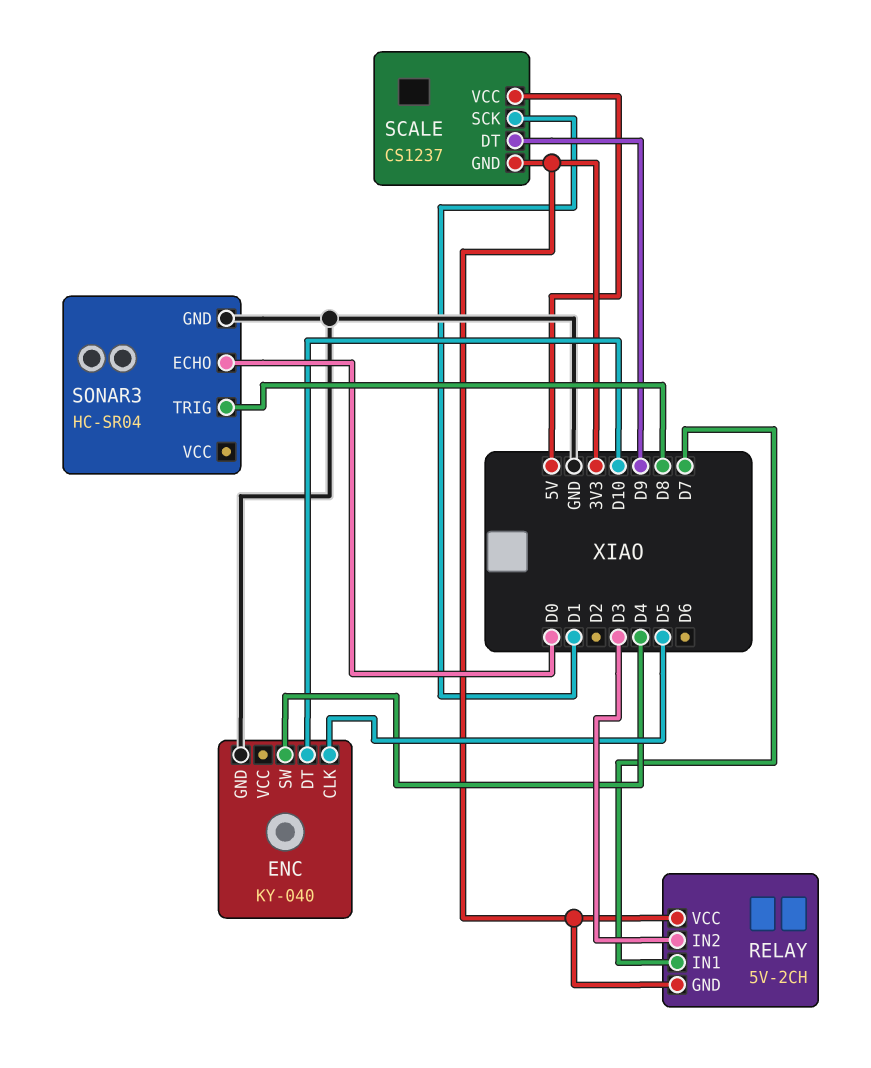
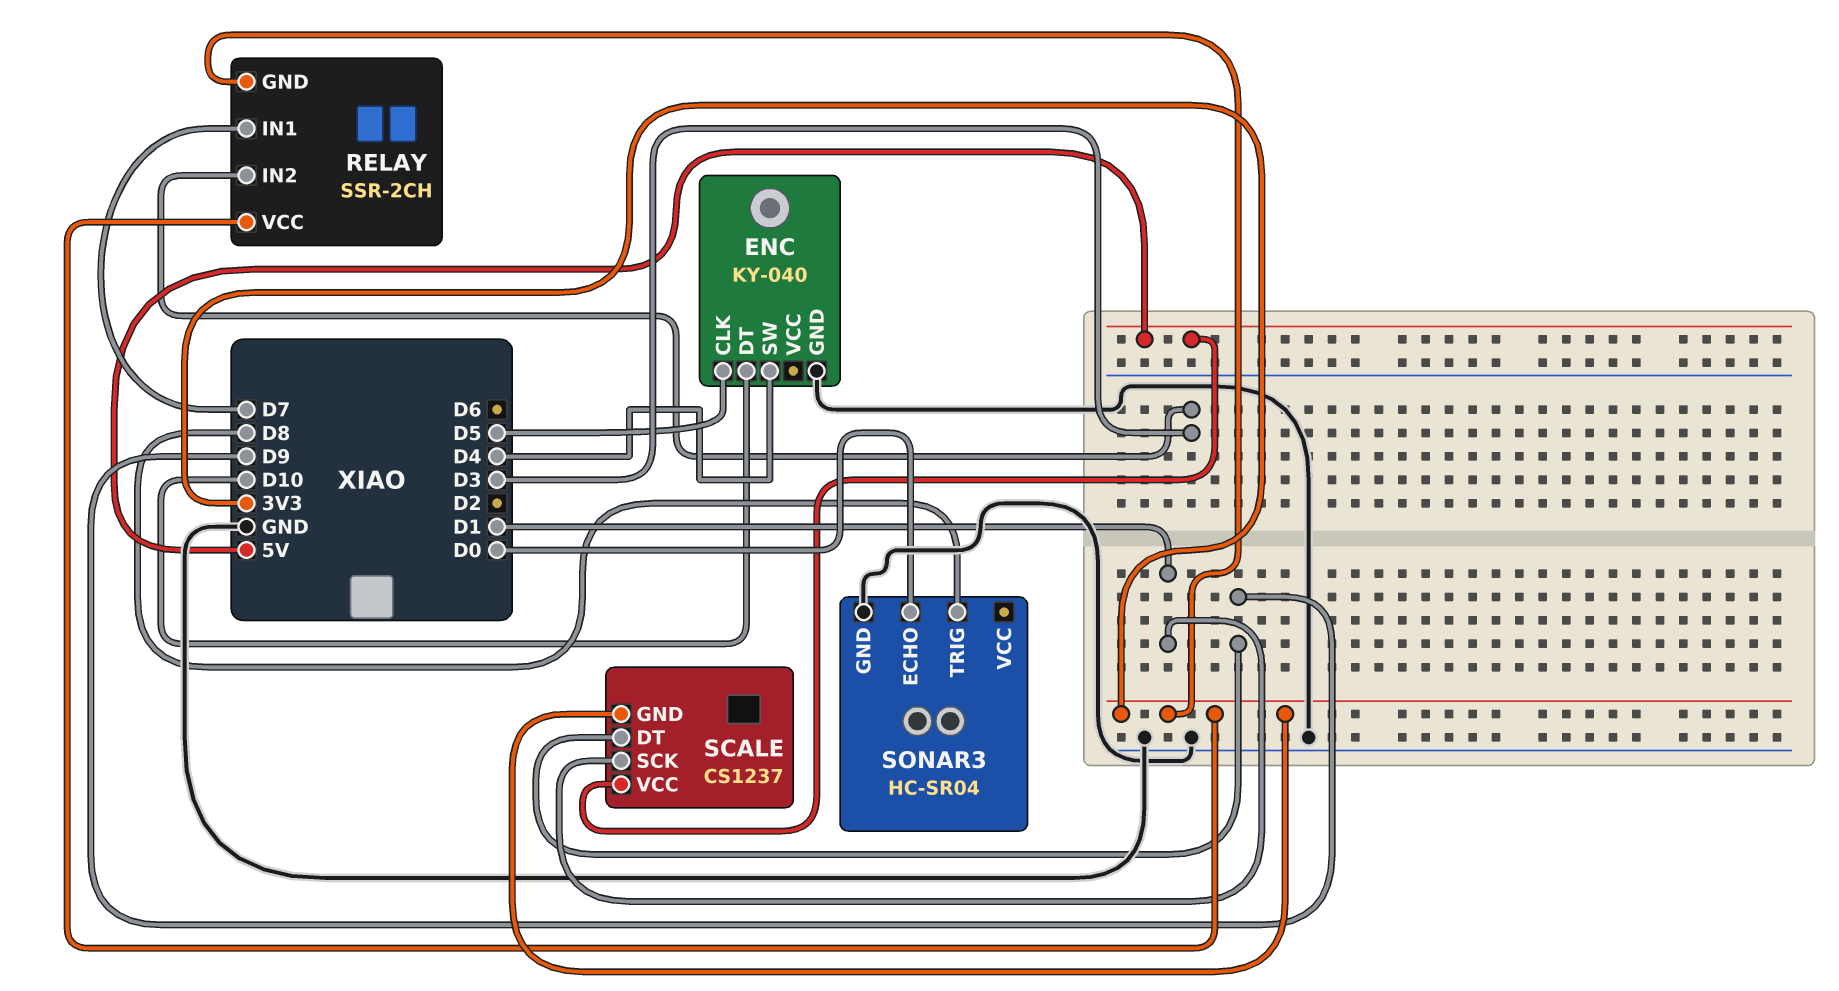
RELAY: 5V-2CH -> SSR-2CH

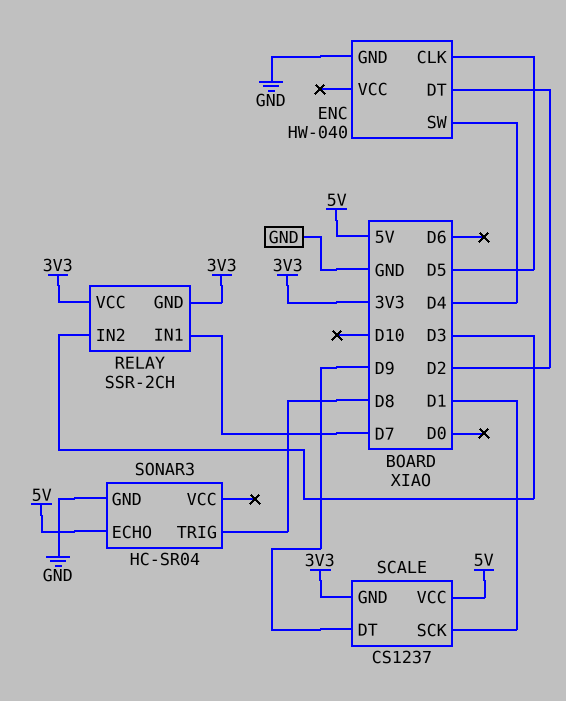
ENC: KY-040 -> HW-040
ENC pin DT: D10 -> D2
SONAR3 pin ECHO: D0 -> 5V

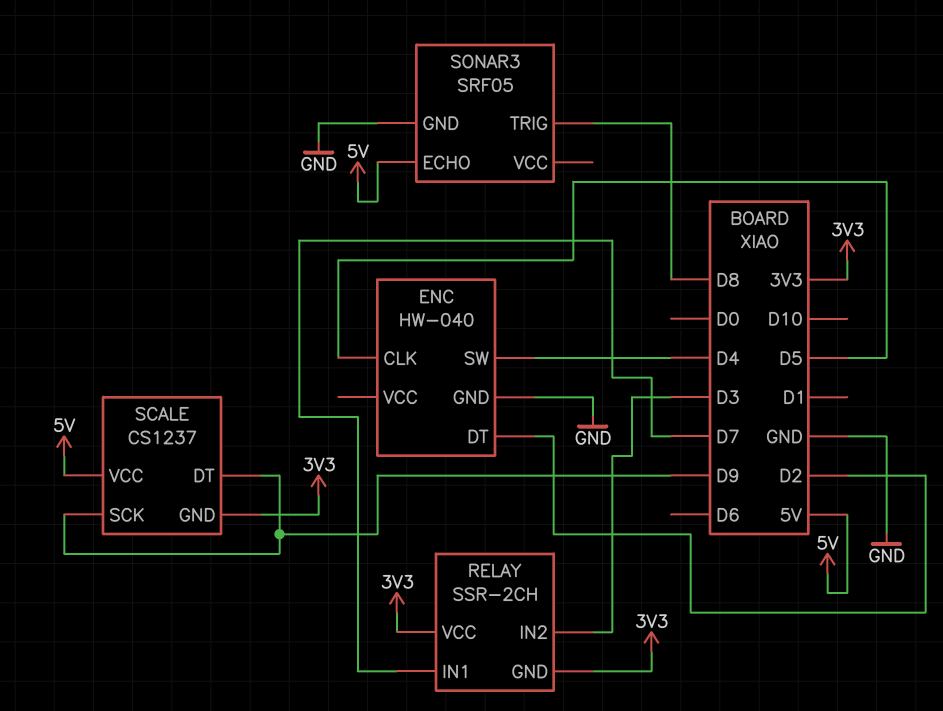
SCALE pin SCK: D1 -> D9
SONAR3: HC-SR04 -> SRF05

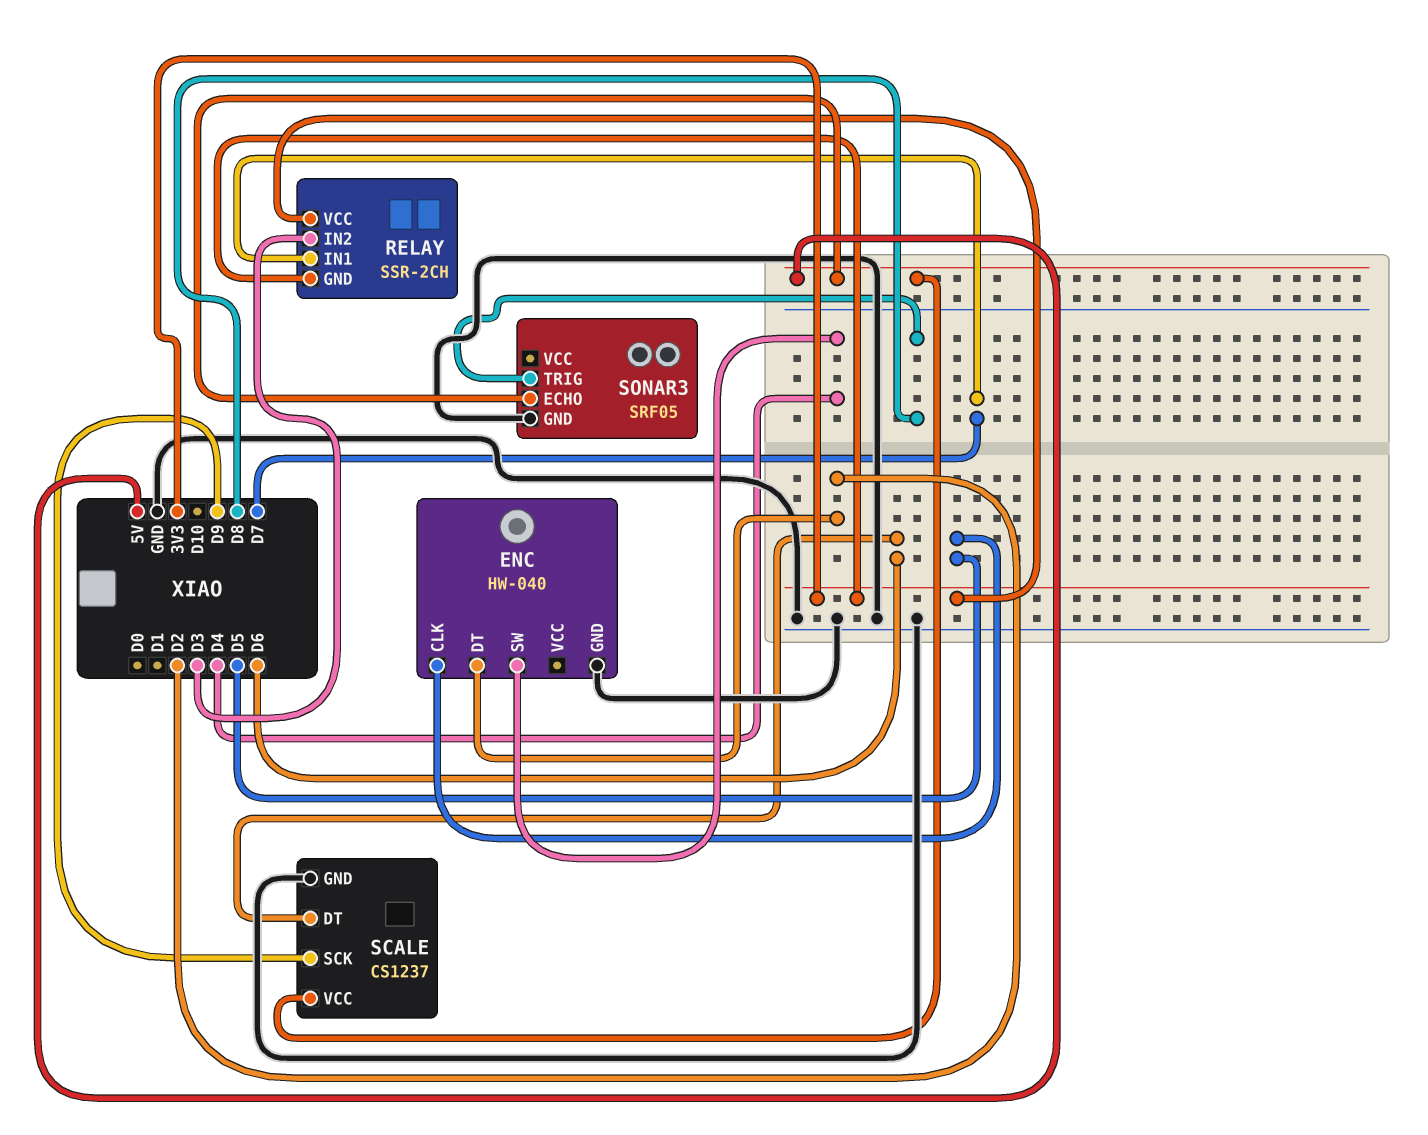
SCALE pin DT: D9 -> D6
SCALE pin GND: 3V3 -> GND

